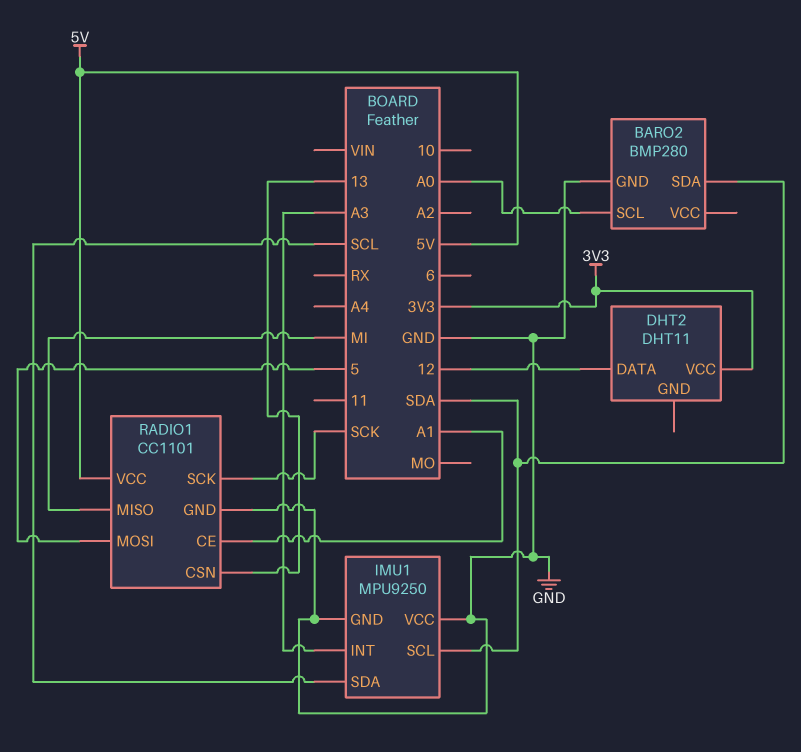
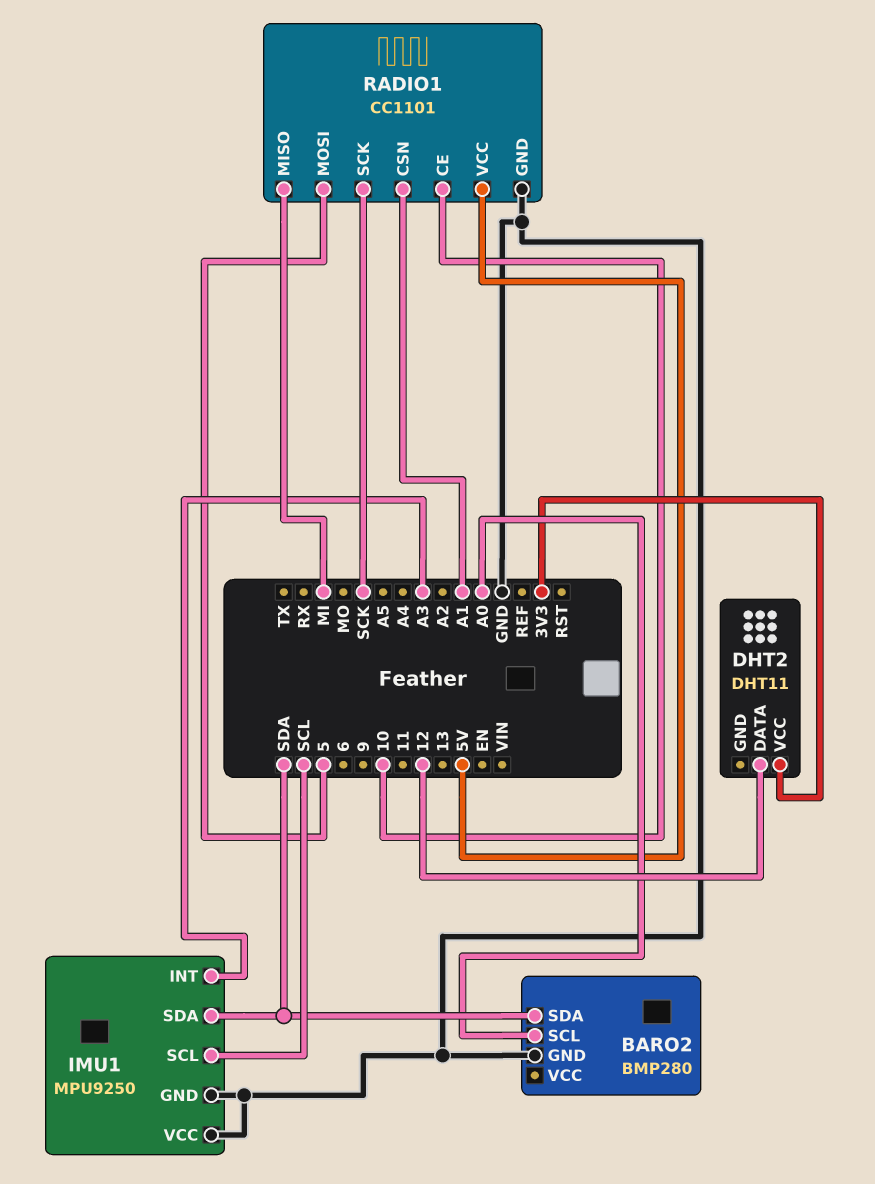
IMU1 pin SCL: SDA -> SCL
IMU1 pin SDA: SCL -> SDA
RADIO1 pin CE: A1 -> 10
RADIO1 pin CSN: 13 -> A1

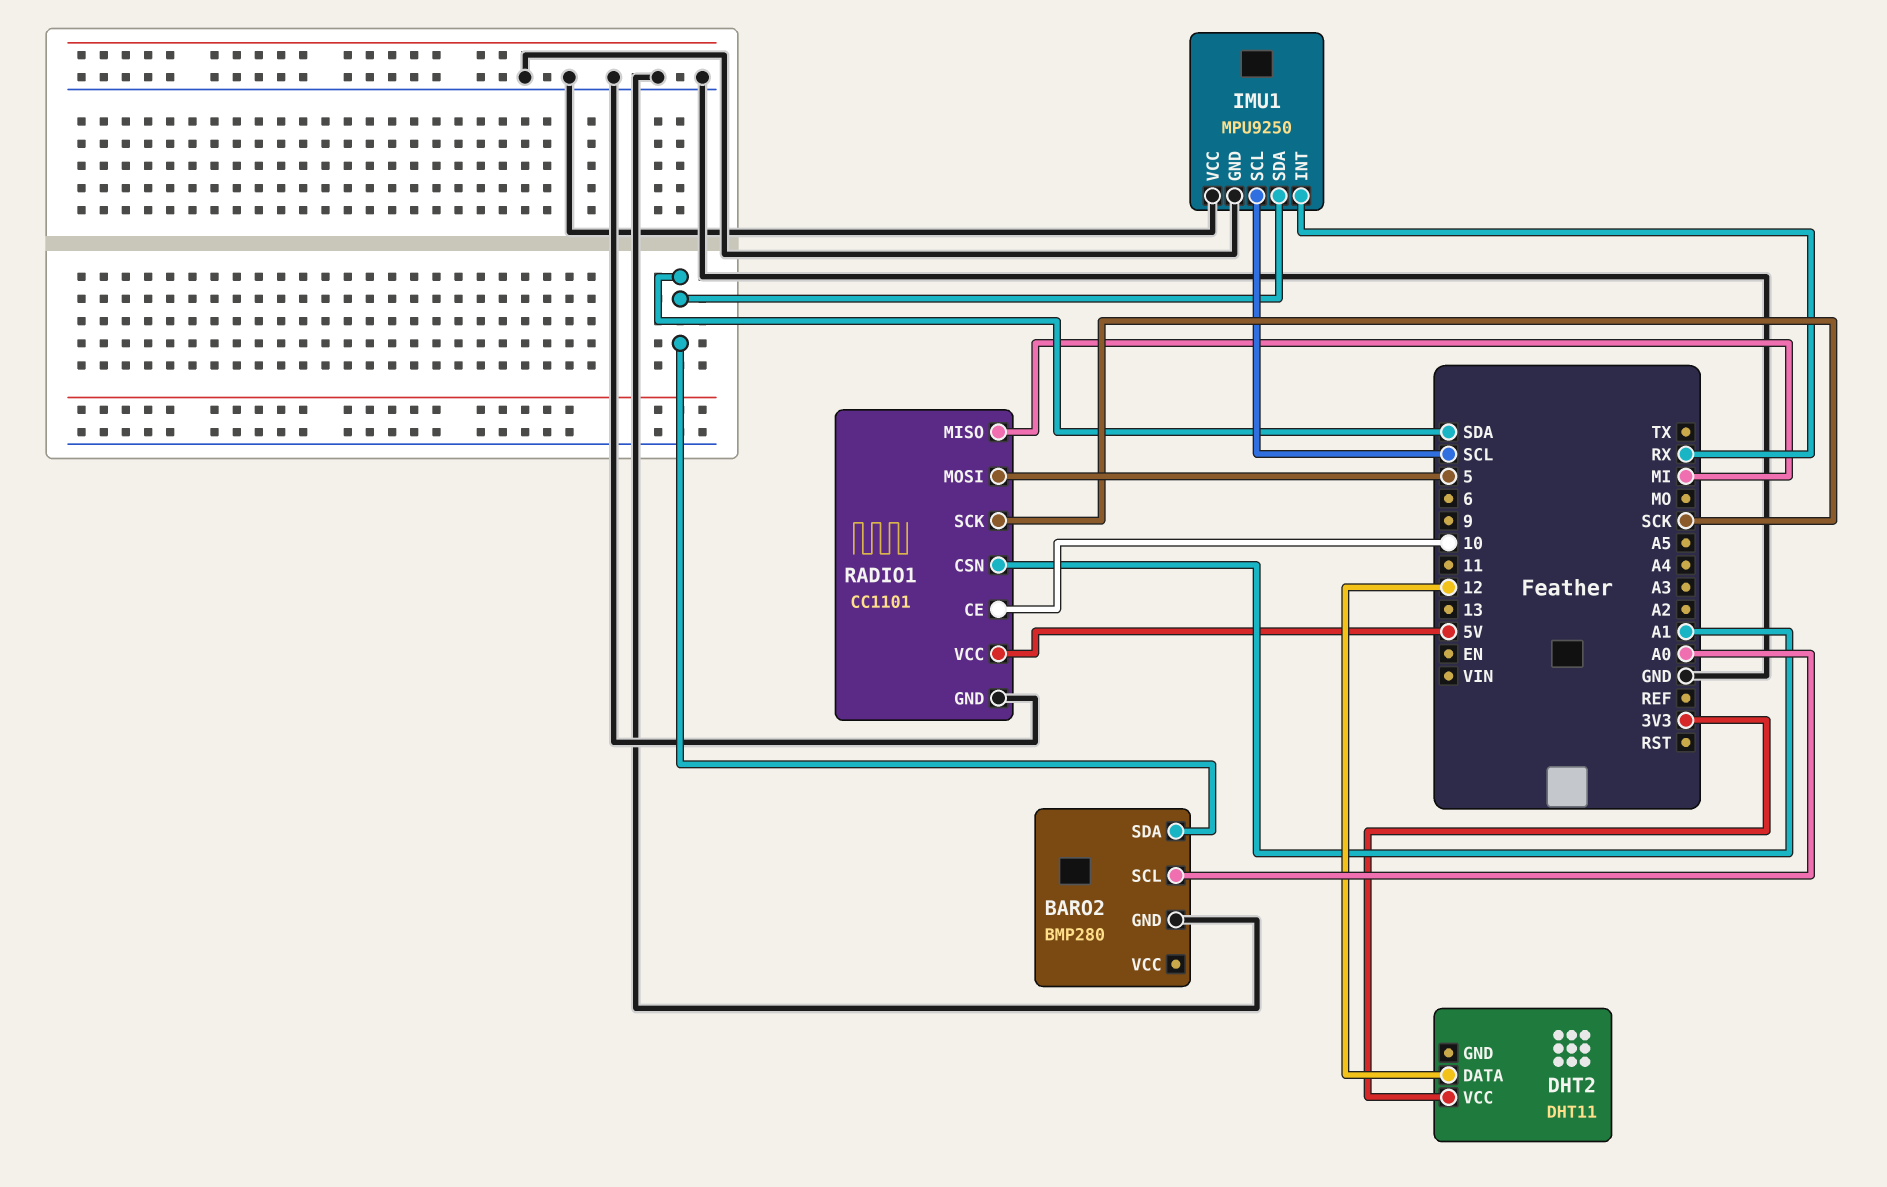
IMU1 pin INT: A3 -> RX

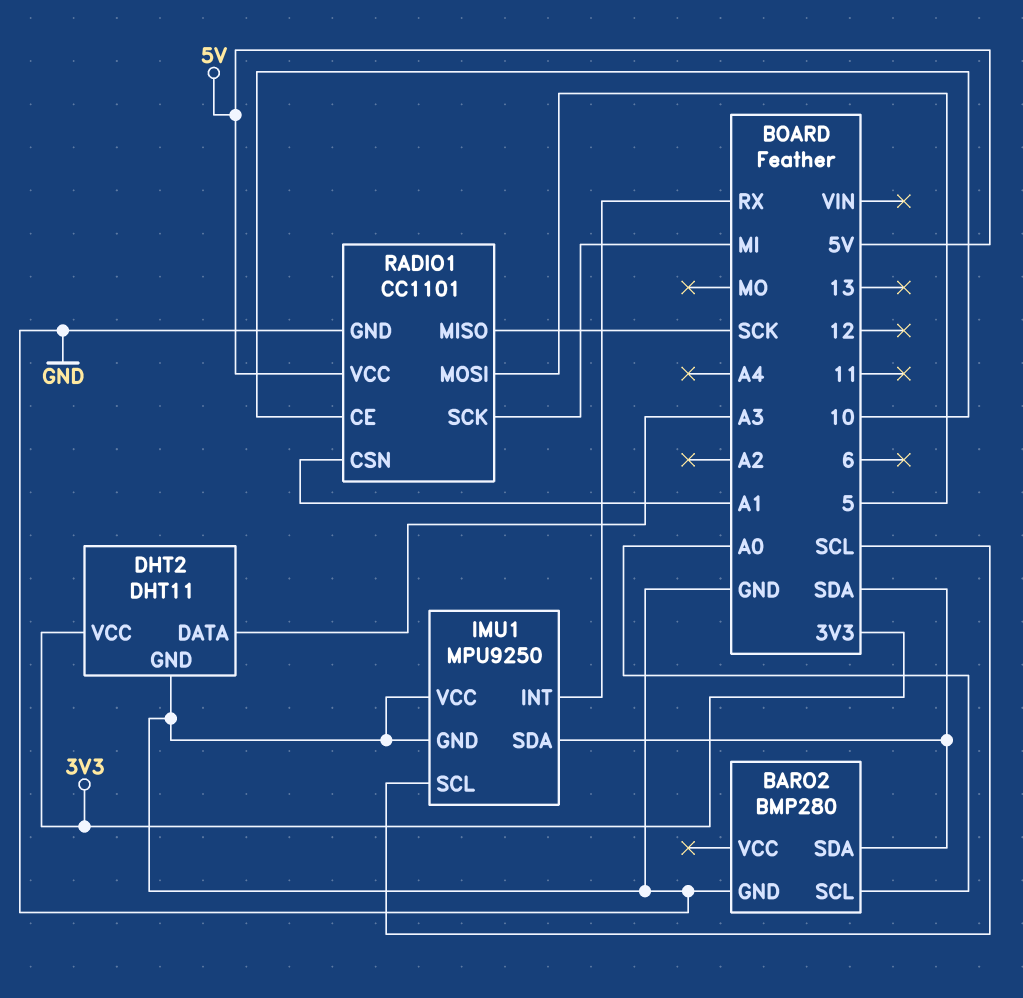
DHT2 pin DATA: 12 -> A3
DHT2 pin GND: none -> GND
RADIO1 pin MISO: MI -> SCK
RADIO1 pin SCK: SCK -> MI

